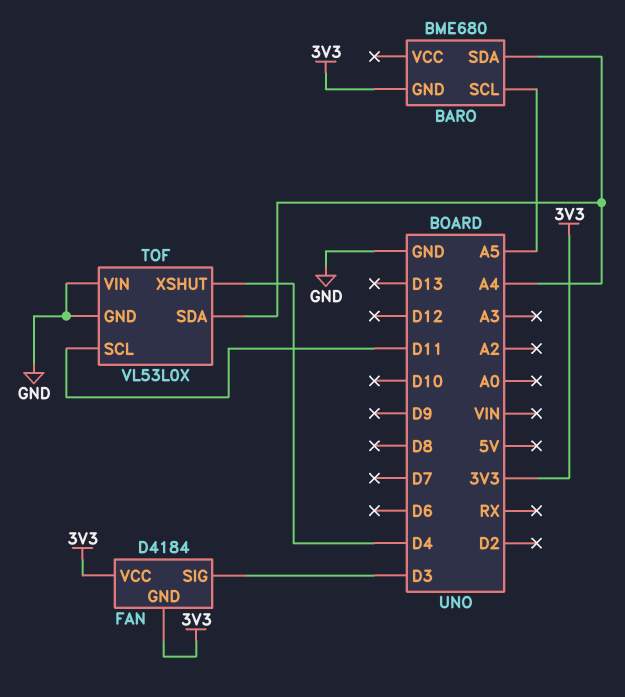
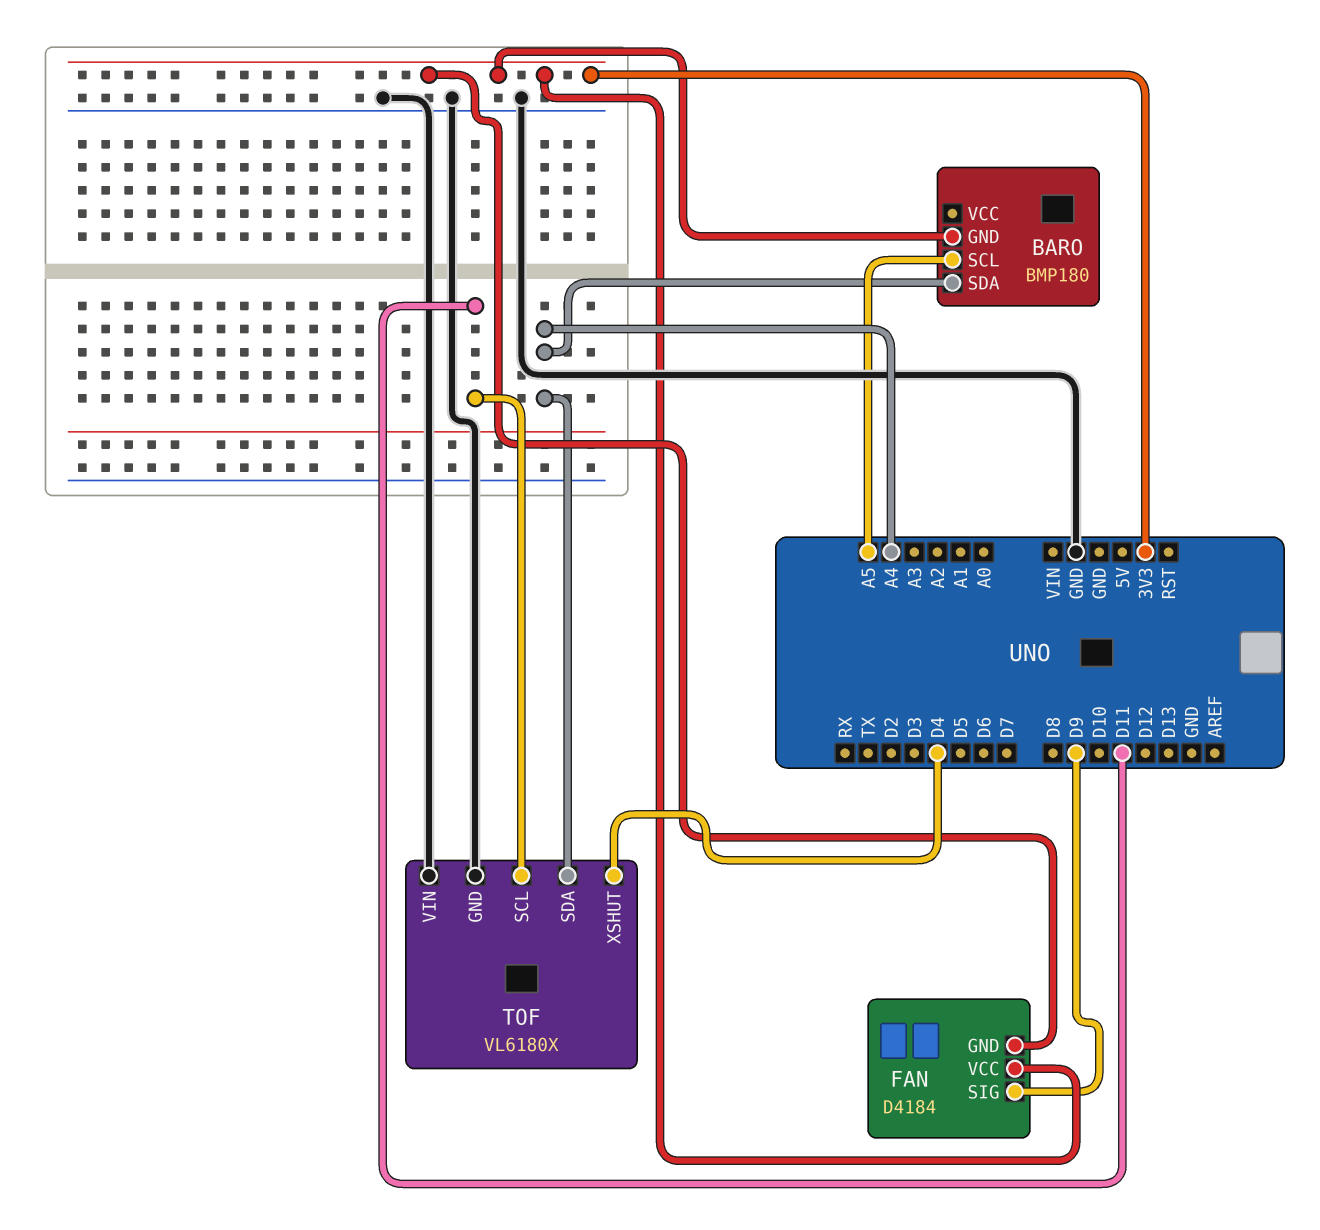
BARO: BME680 -> BMP180
FAN pin SIG: D3 -> D9
TOF: VL53L0X -> VL6180X

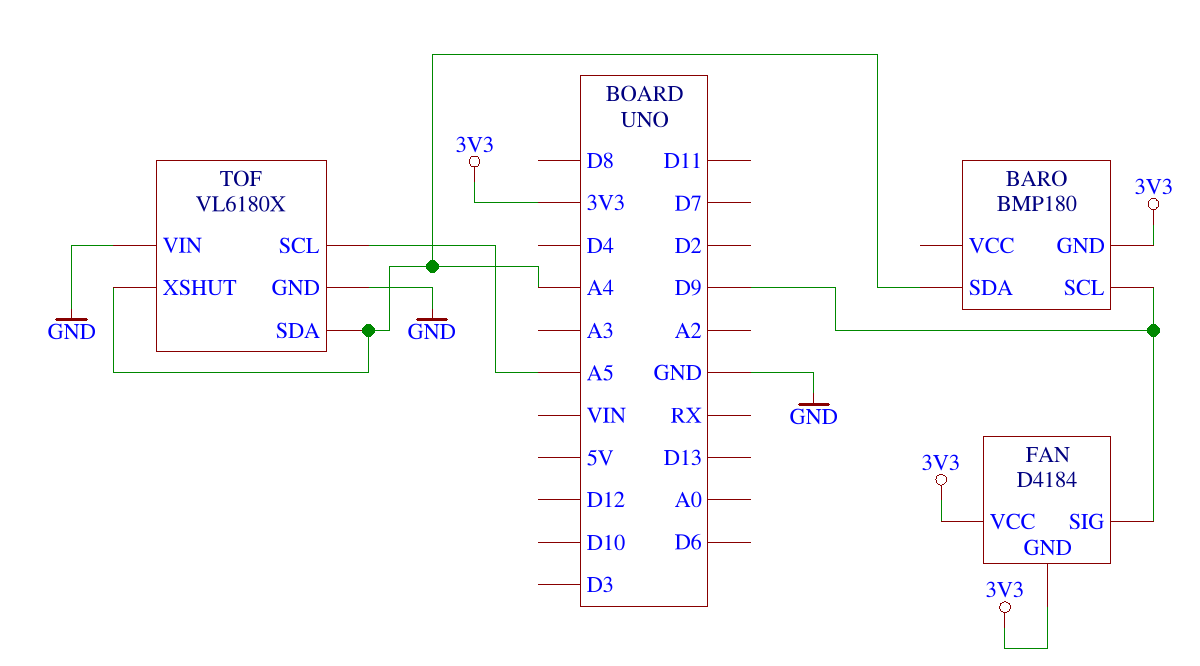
BARO pin SCL: A5 -> D9
TOF pin SCL: D11 -> A5
TOF pin XSHUT: D4 -> A4

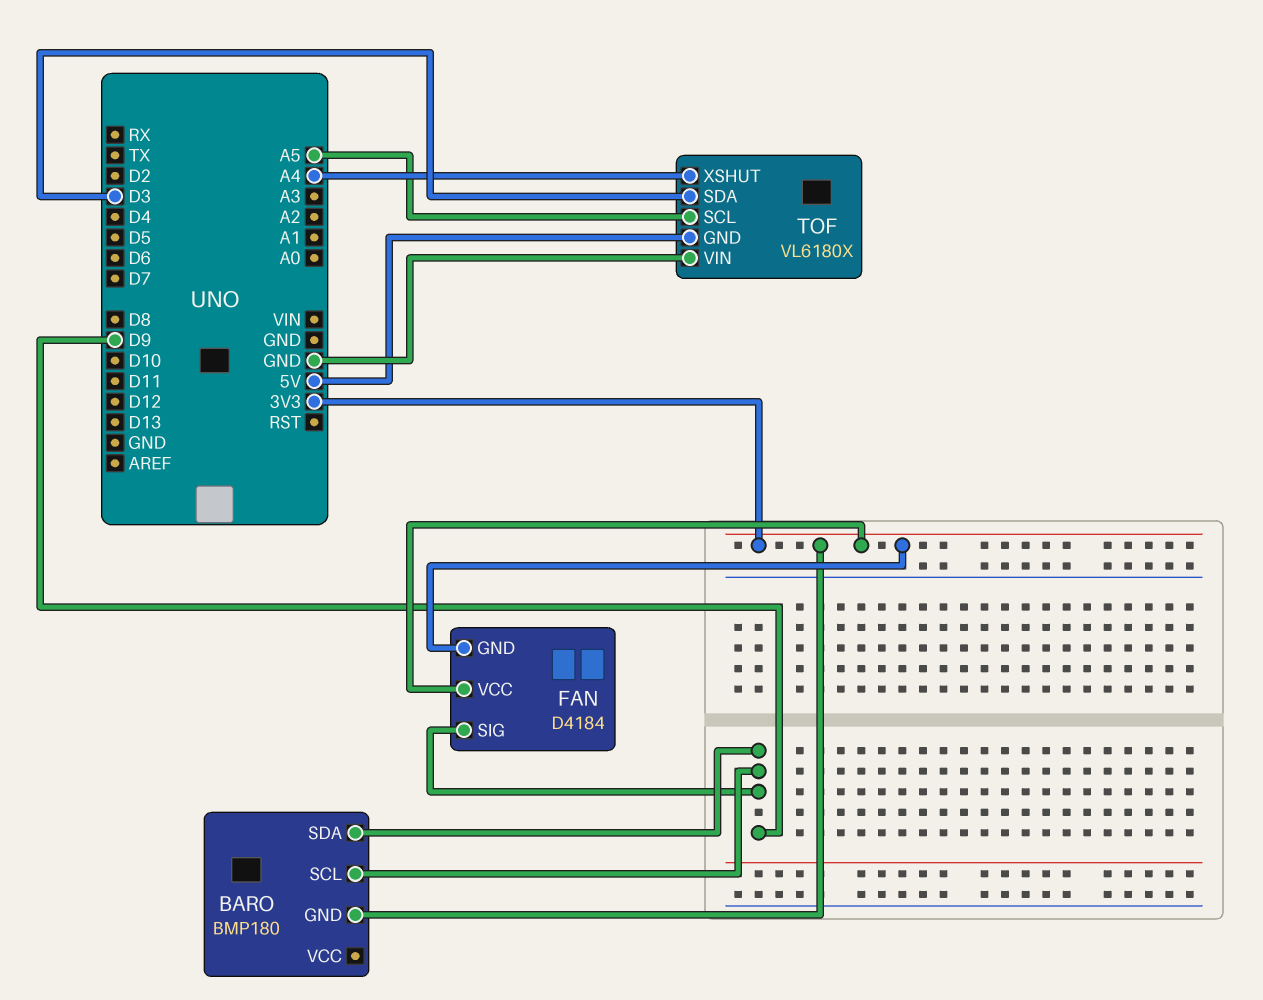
BARO pin SDA: A4 -> D9
TOF pin GND: GND -> 5V
TOF pin SDA: A4 -> D3

